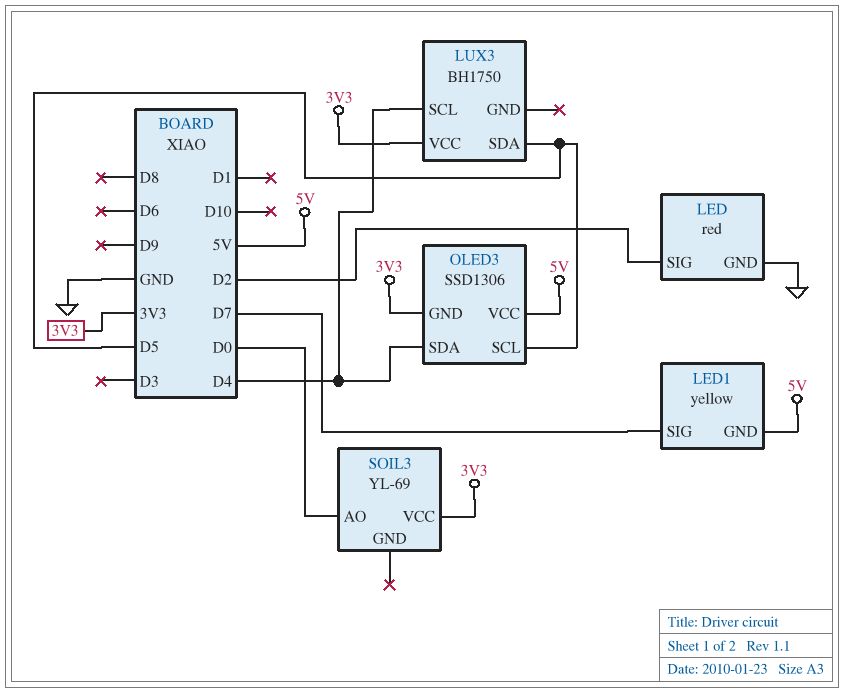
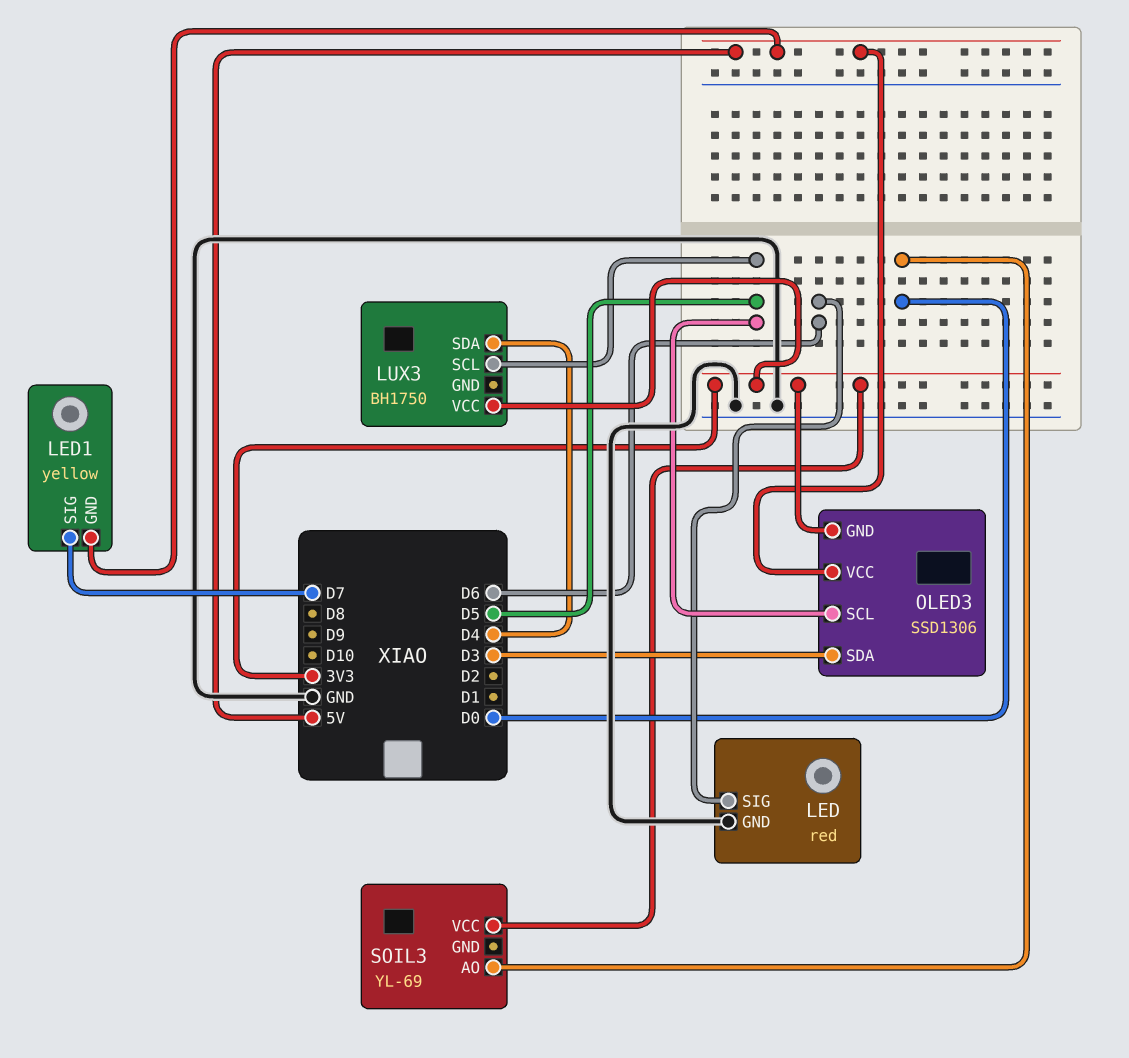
LED pin SIG: D2 -> D6
LUX3 pin SCL: D4 -> D5
LUX3 pin SDA: D5 -> D4
OLED3 pin SDA: D4 -> D3

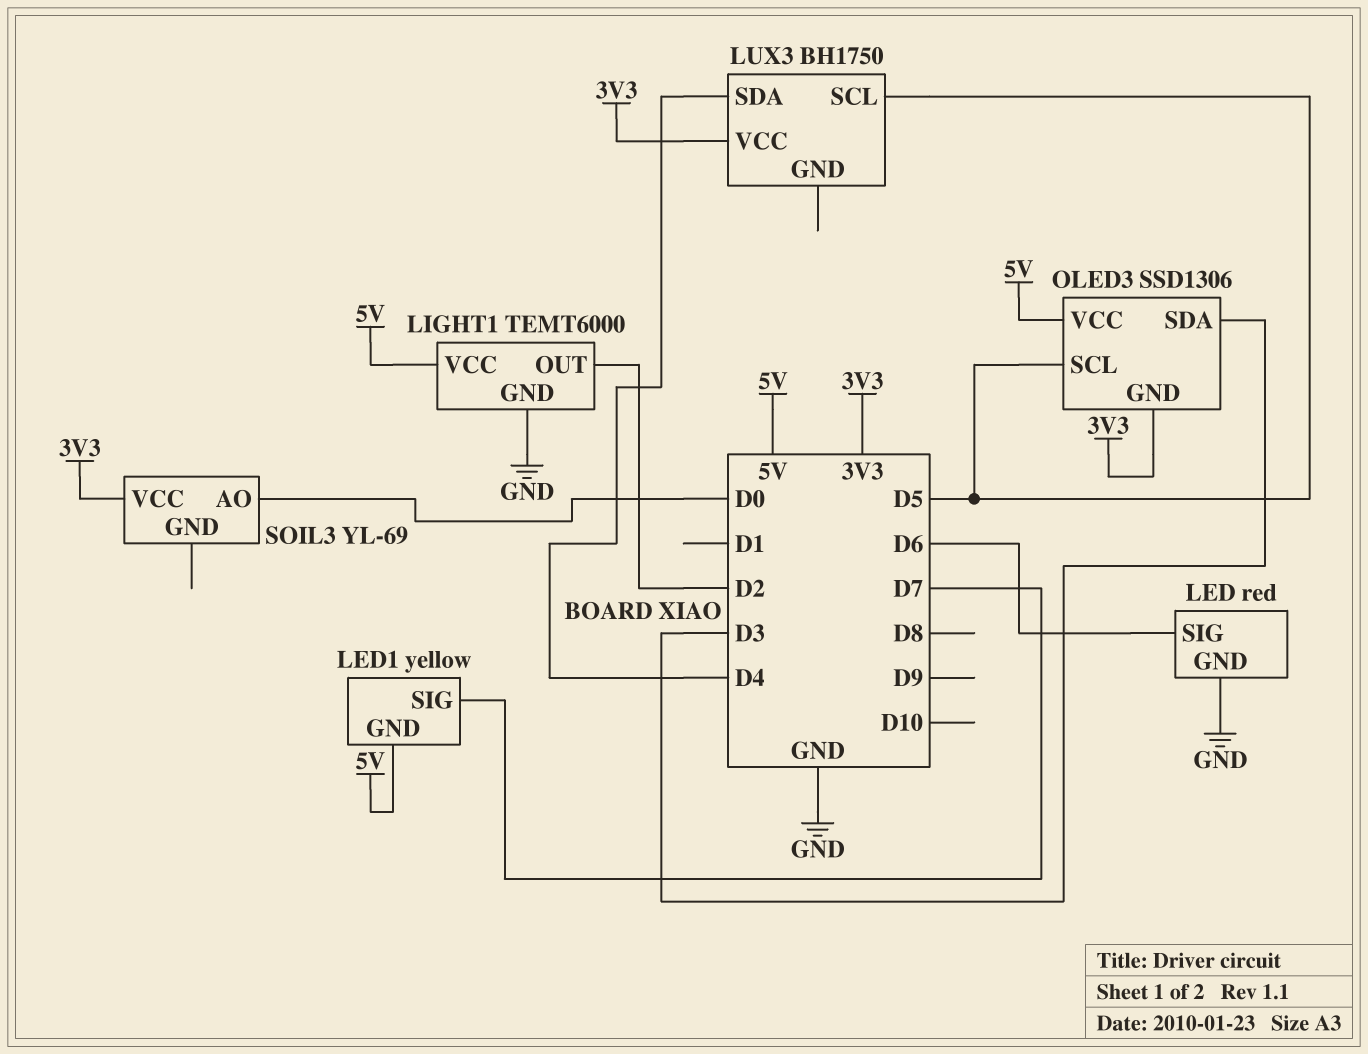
LIGHT1: none -> TEMT6000
LIGHT1 pin GND: none -> GND
LIGHT1 pin OUT: none -> D2
LIGHT1 pin VCC: none -> 5V

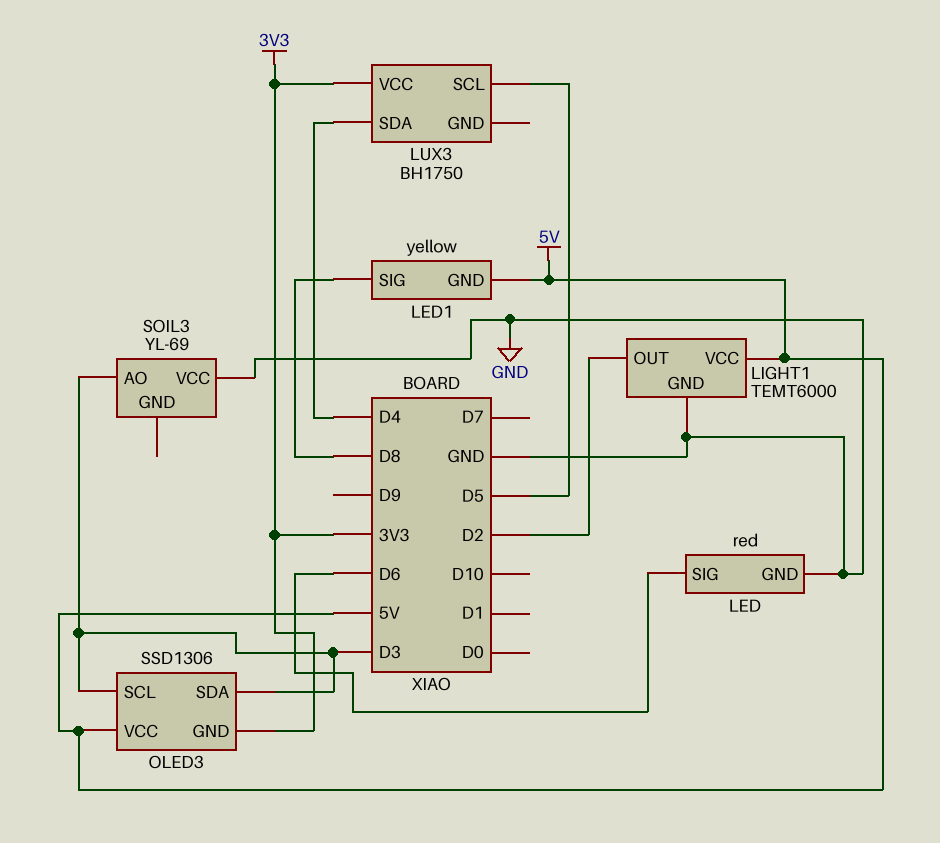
LED1 pin SIG: D7 -> D8
OLED3 pin SCL: D5 -> D3
SOIL3 pin AO: D0 -> D3
SOIL3 pin VCC: 3V3 -> GND

